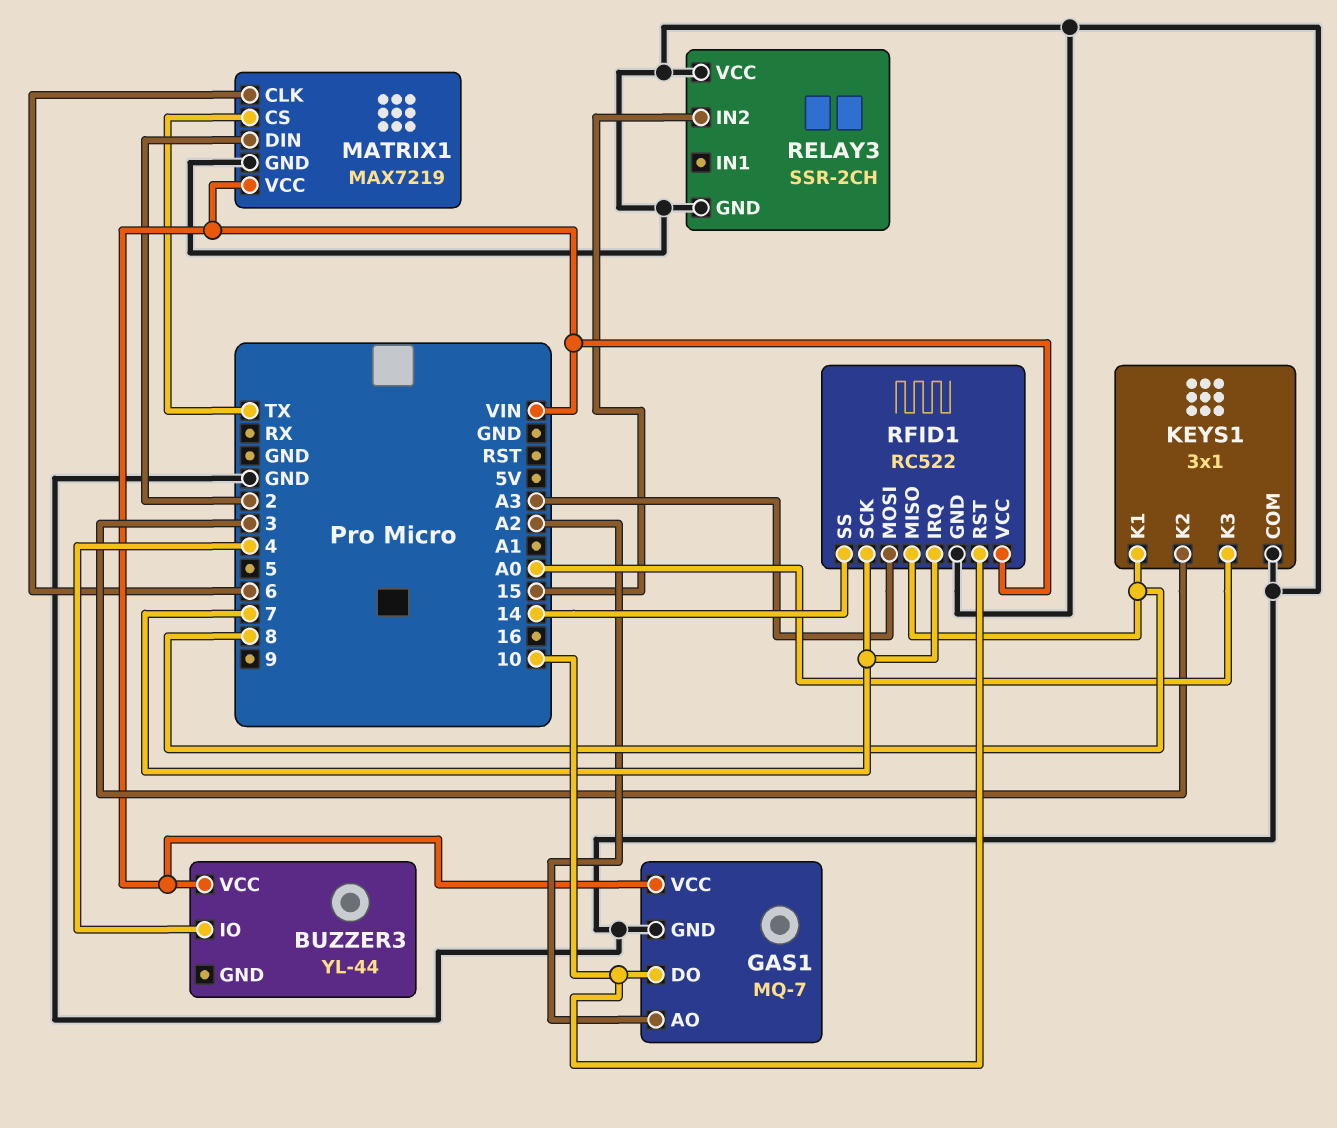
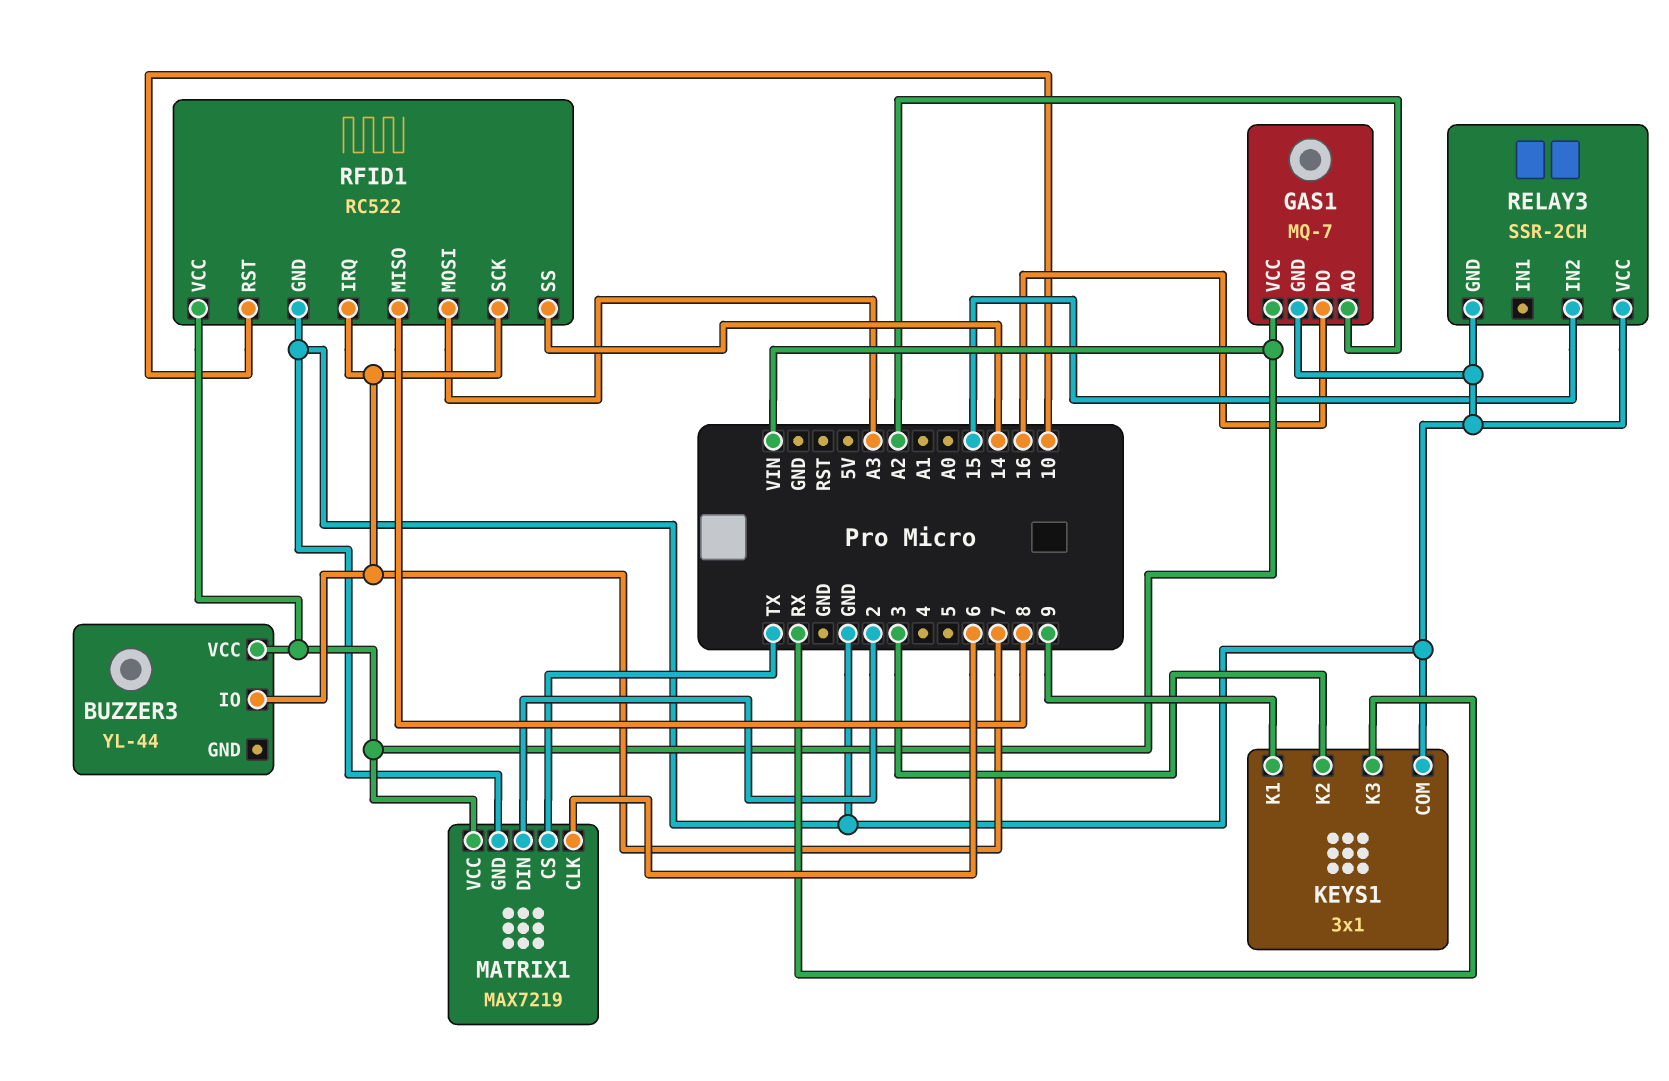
BUZZER3 pin IO: 4 -> 7
GAS1 pin DO: 10 -> 16
KEYS1 pin K1: 8 -> 9
KEYS1 pin K3: A0 -> RX

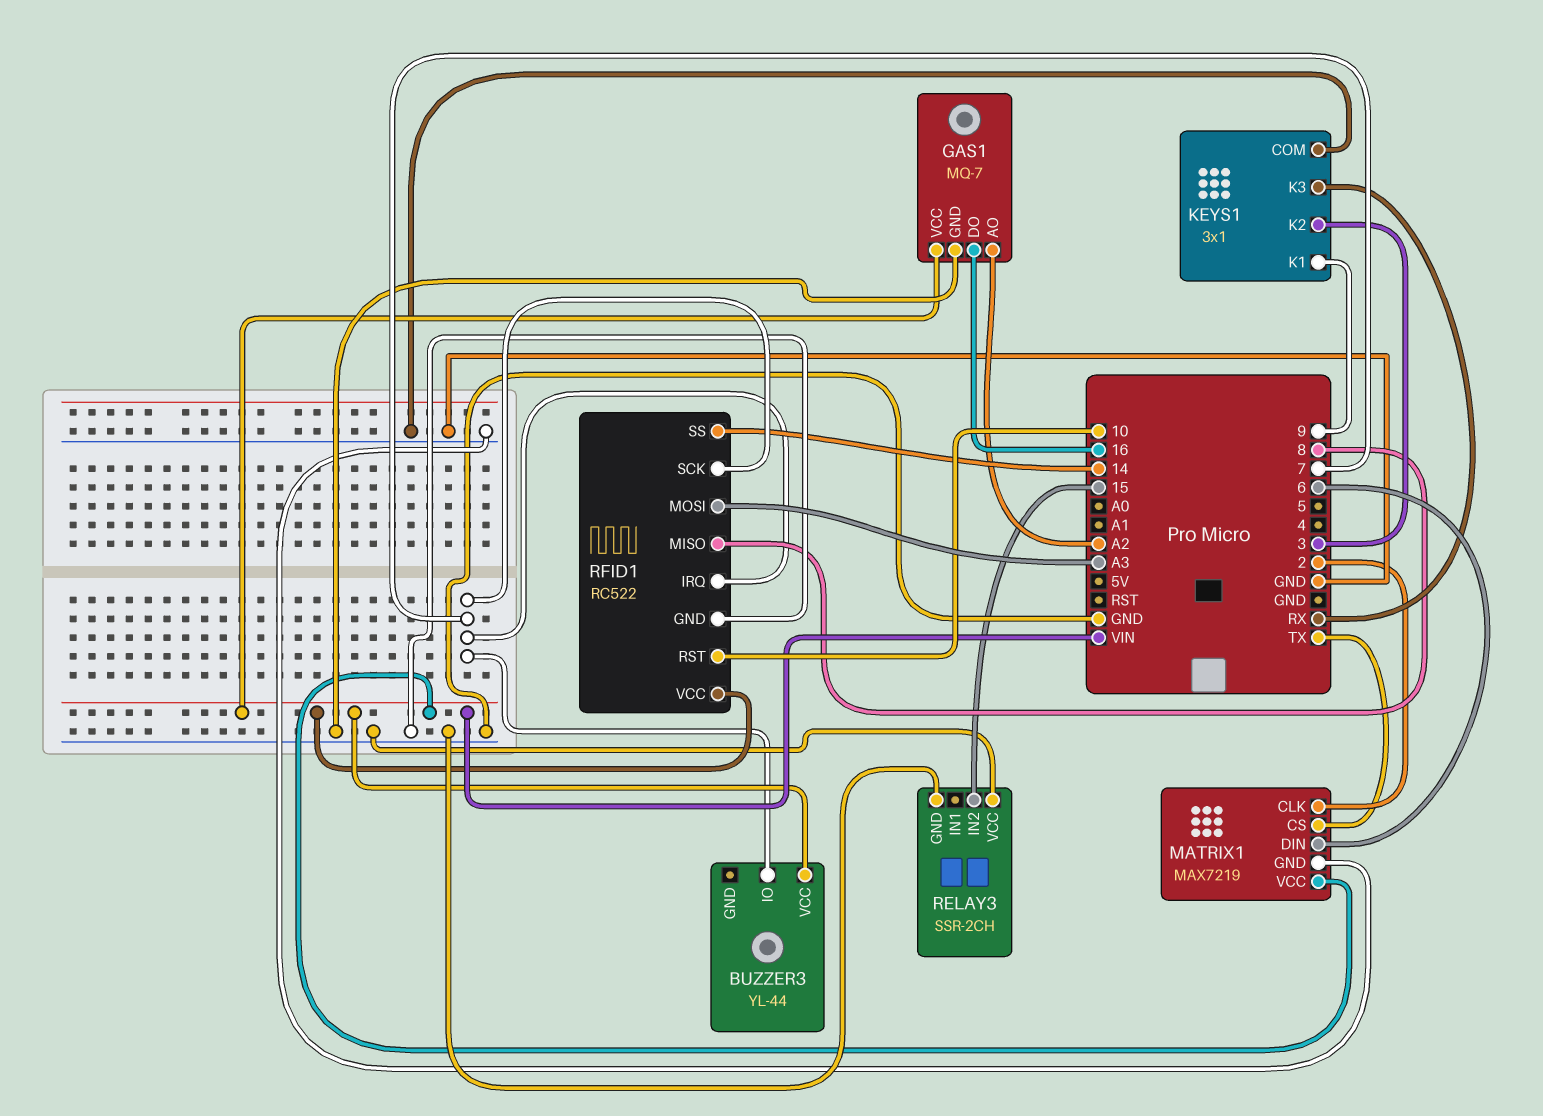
MATRIX1 pin CLK: 6 -> 2
MATRIX1 pin DIN: 2 -> 6

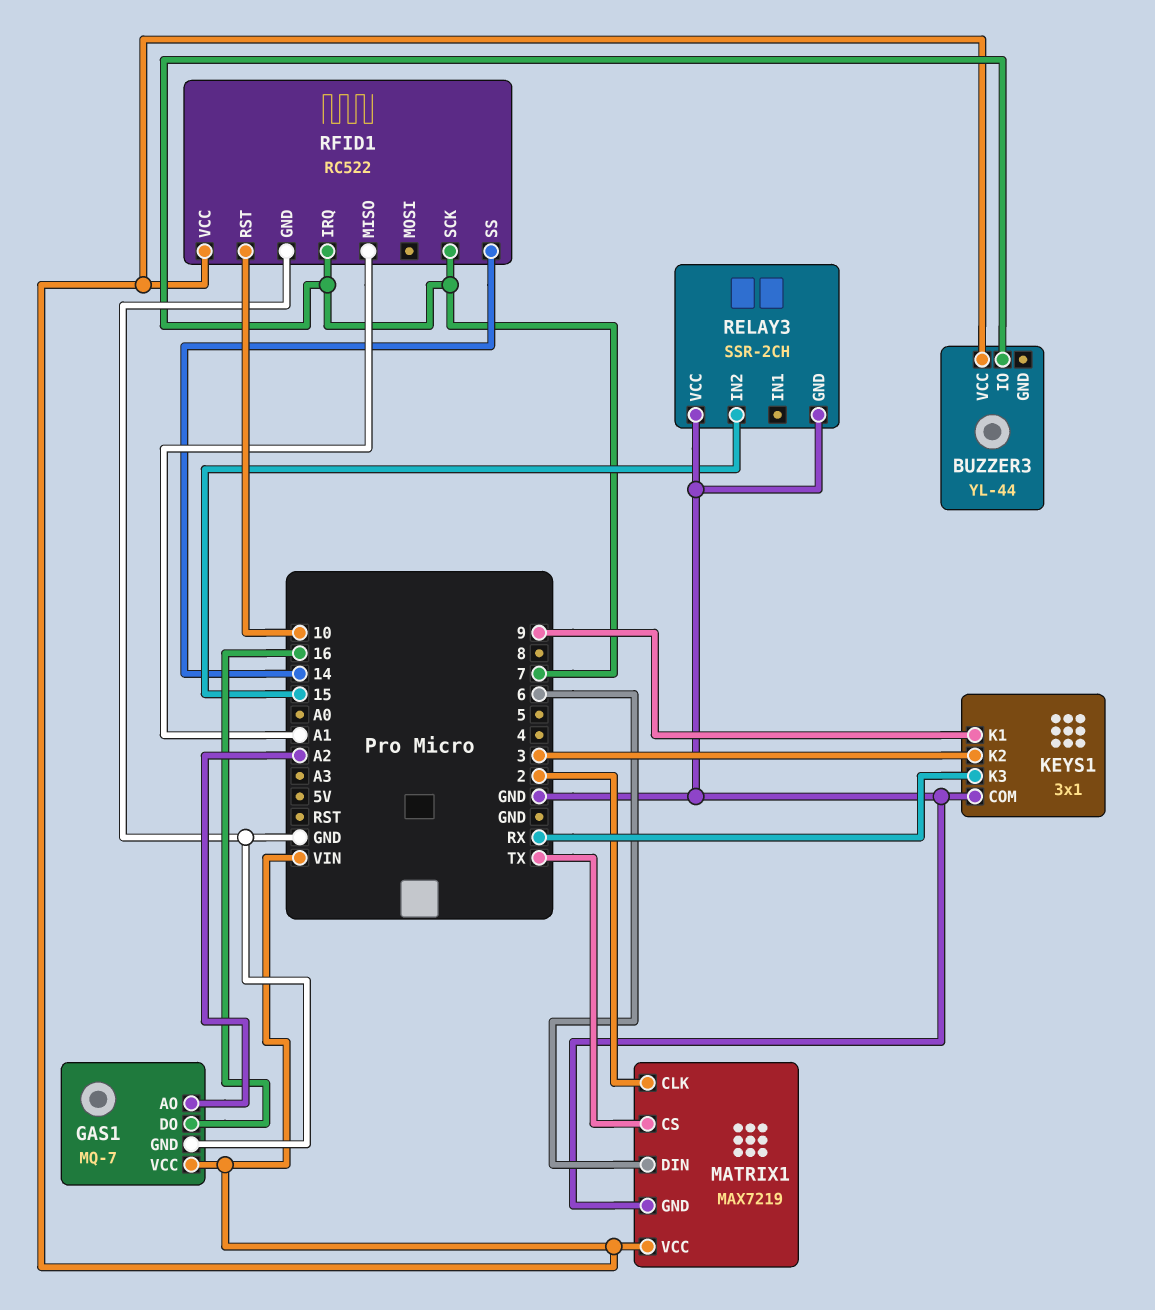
RFID1 pin MISO: 8 -> A1
RFID1 pin MOSI: A3 -> none

